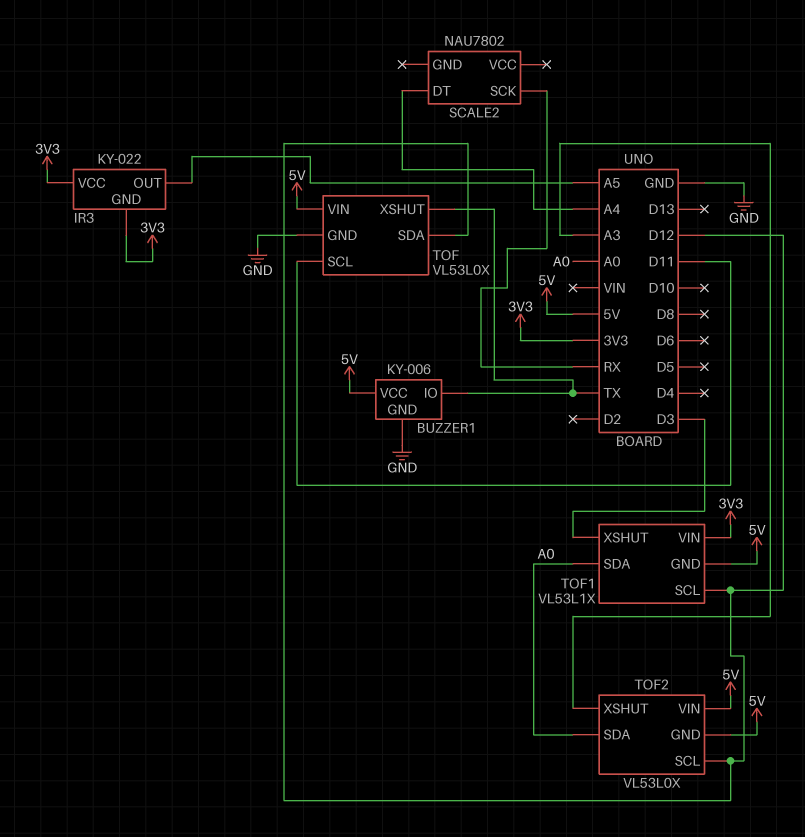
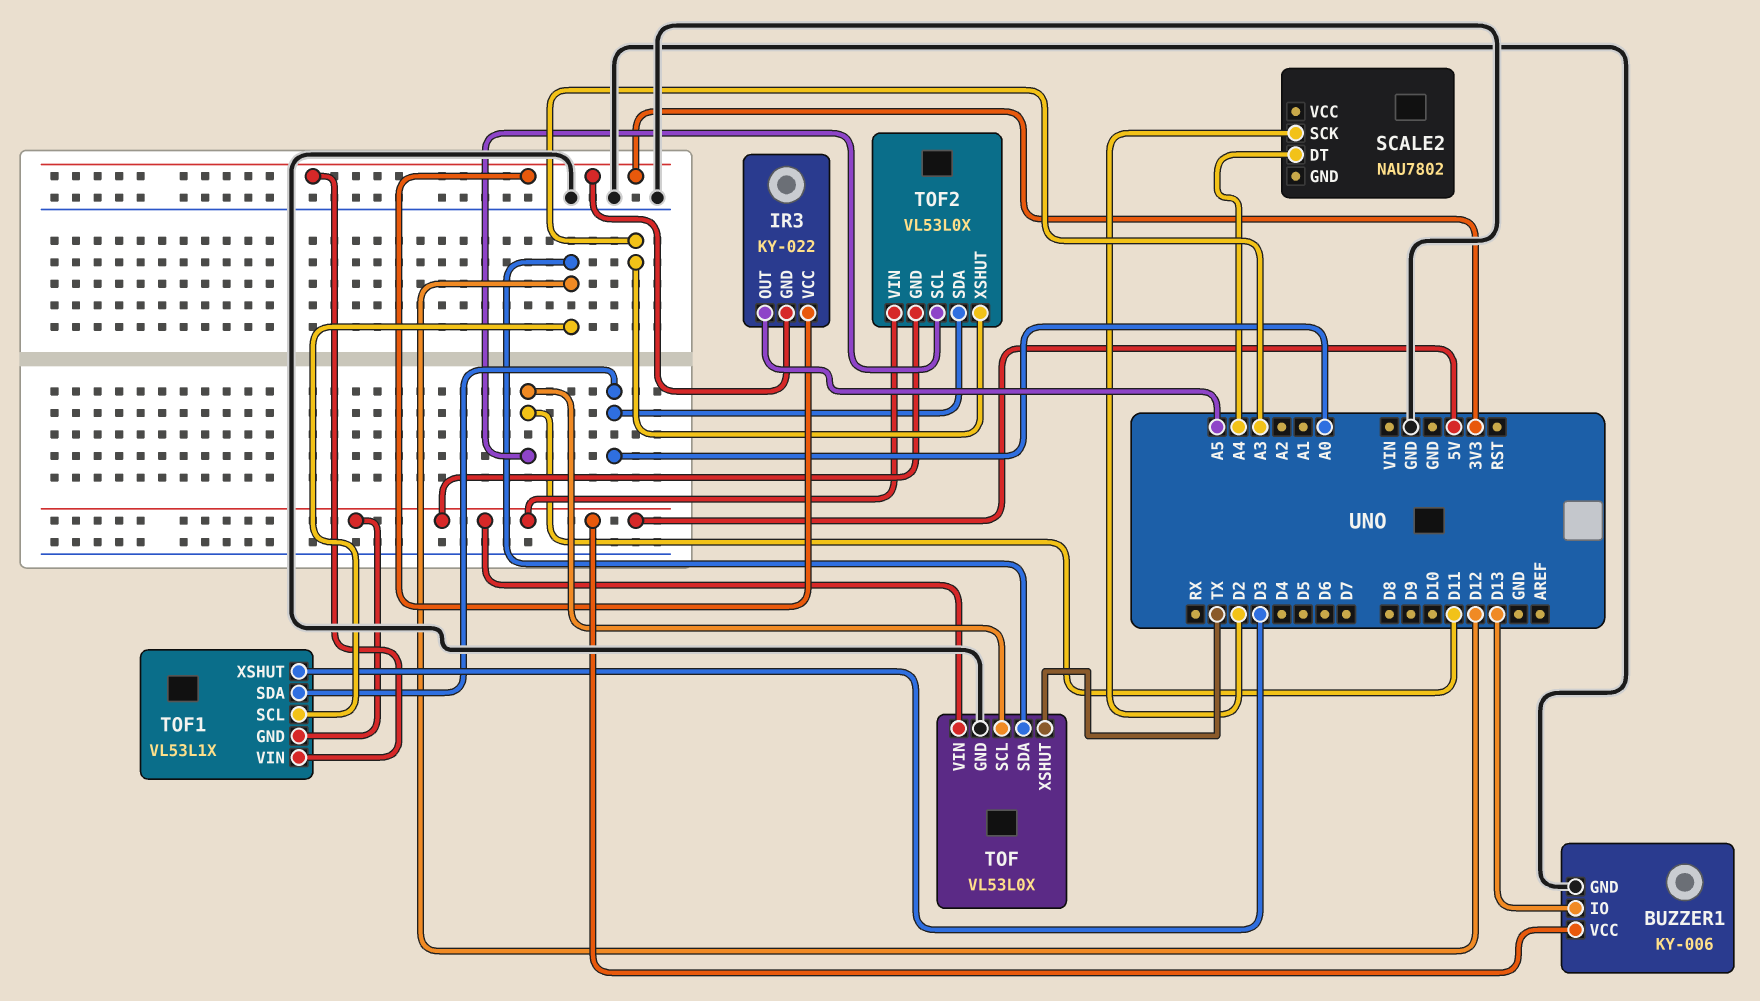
BUZZER1 pin IO: TX -> D13
SCALE2 pin SCK: RX -> D2
TOF2 pin SCL: D12 -> D11

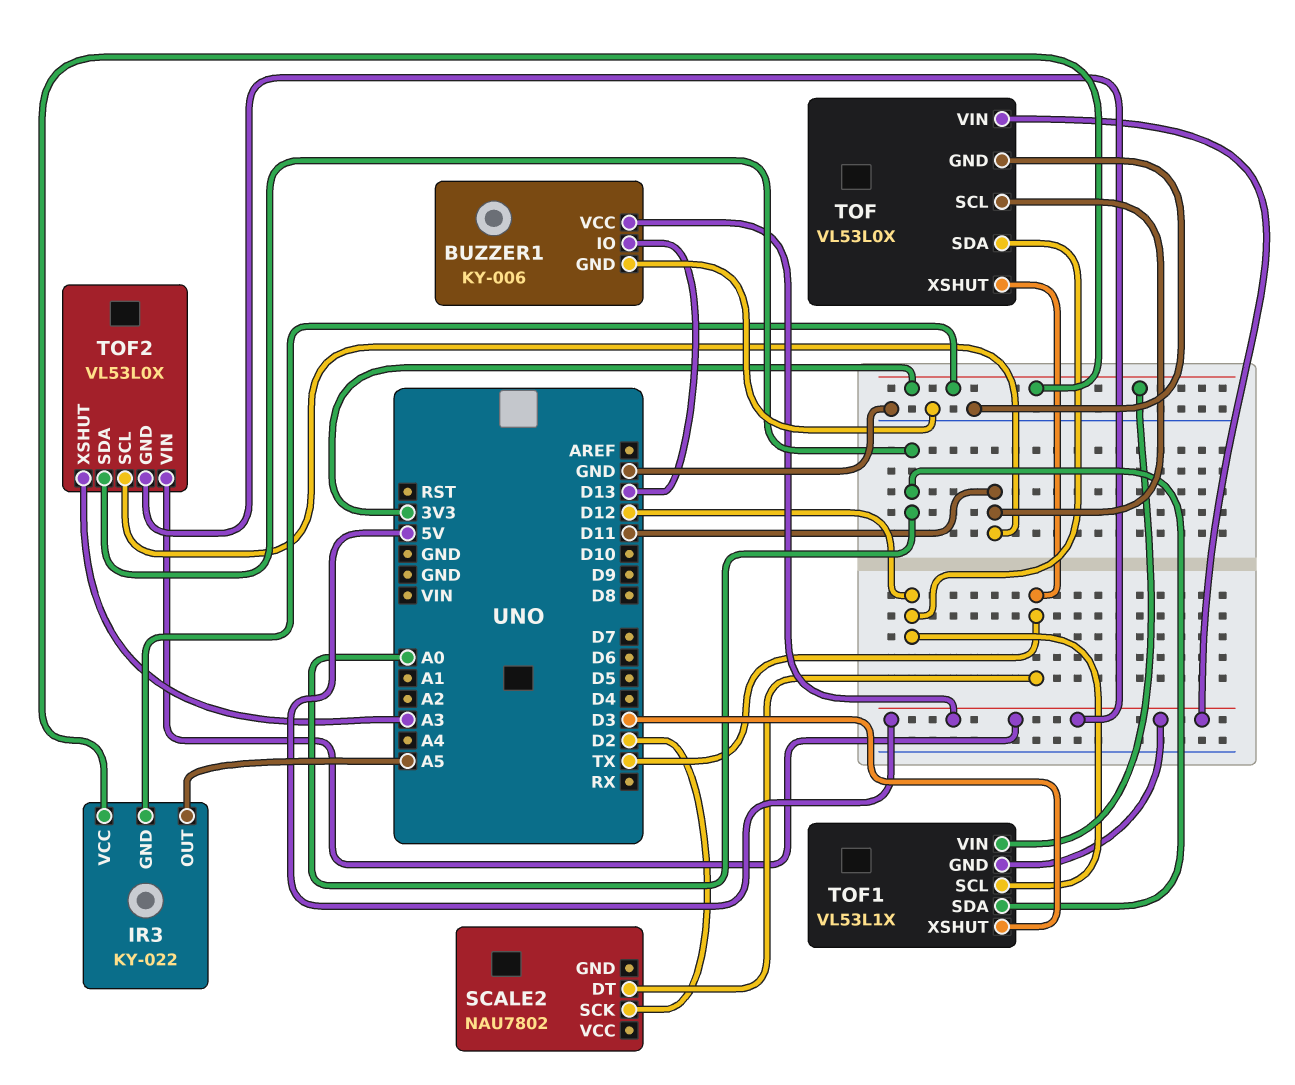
SCALE2 pin DT: A4 -> TX

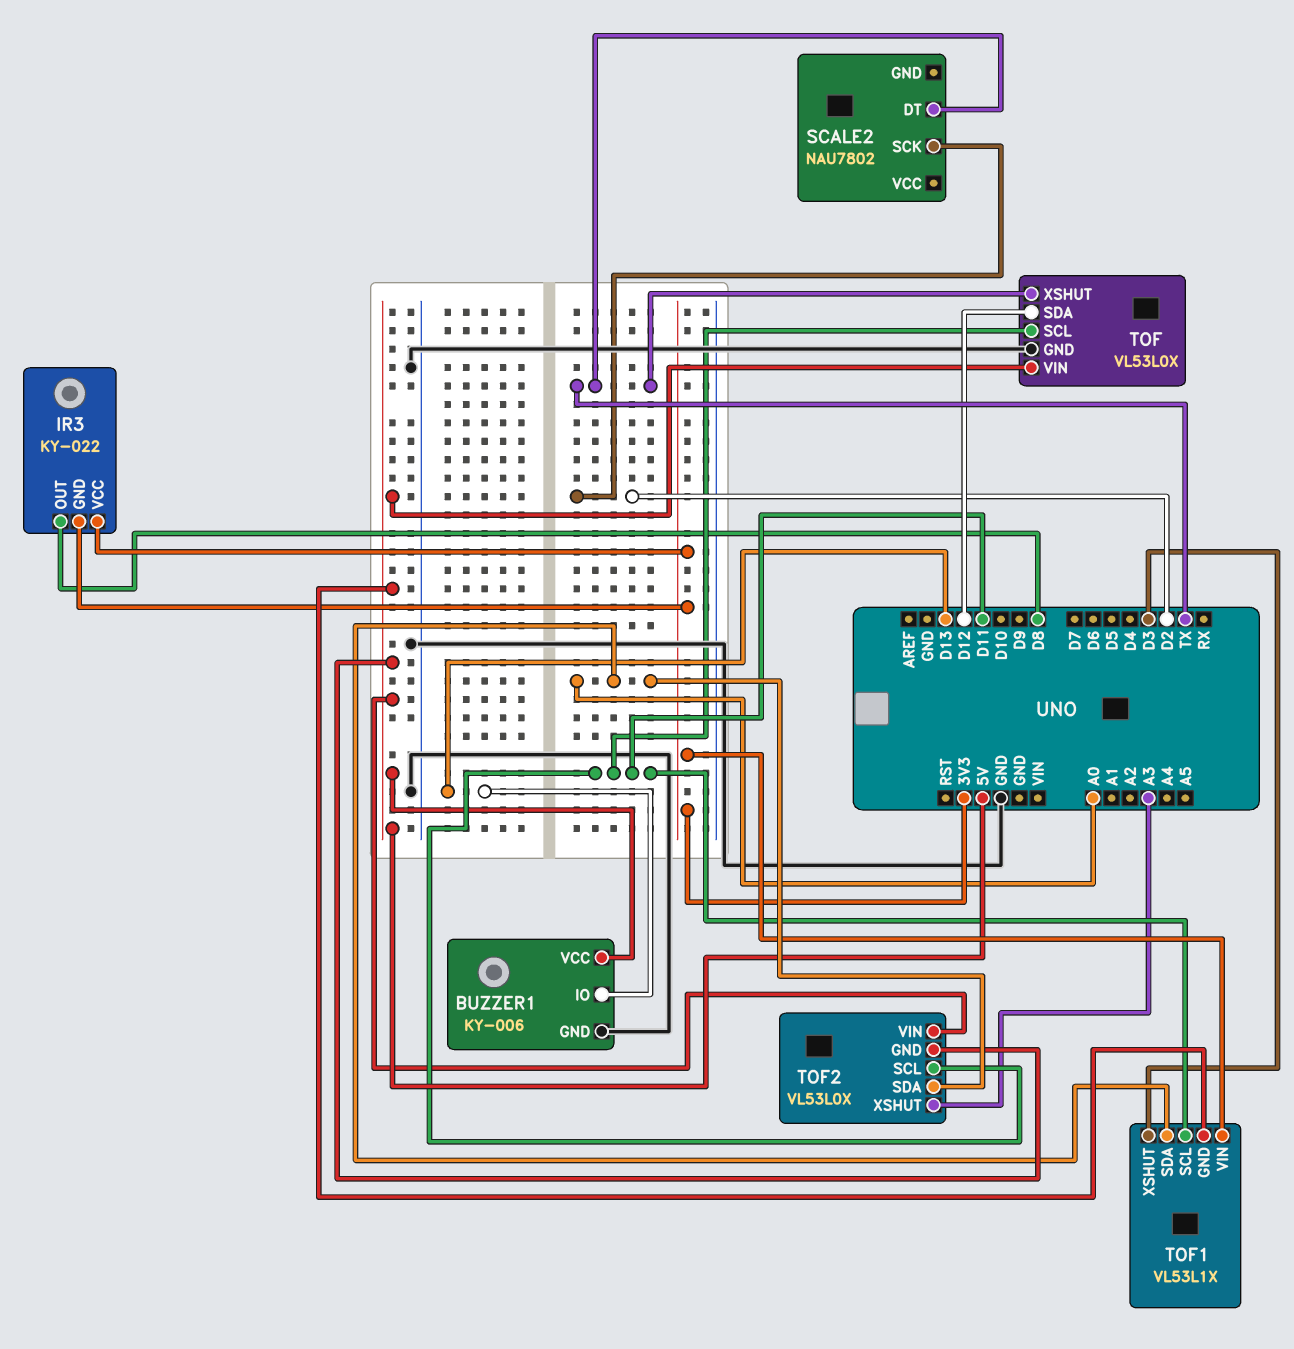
IR3 pin OUT: A5 -> D8
TOF1 pin SCL: D12 -> D11

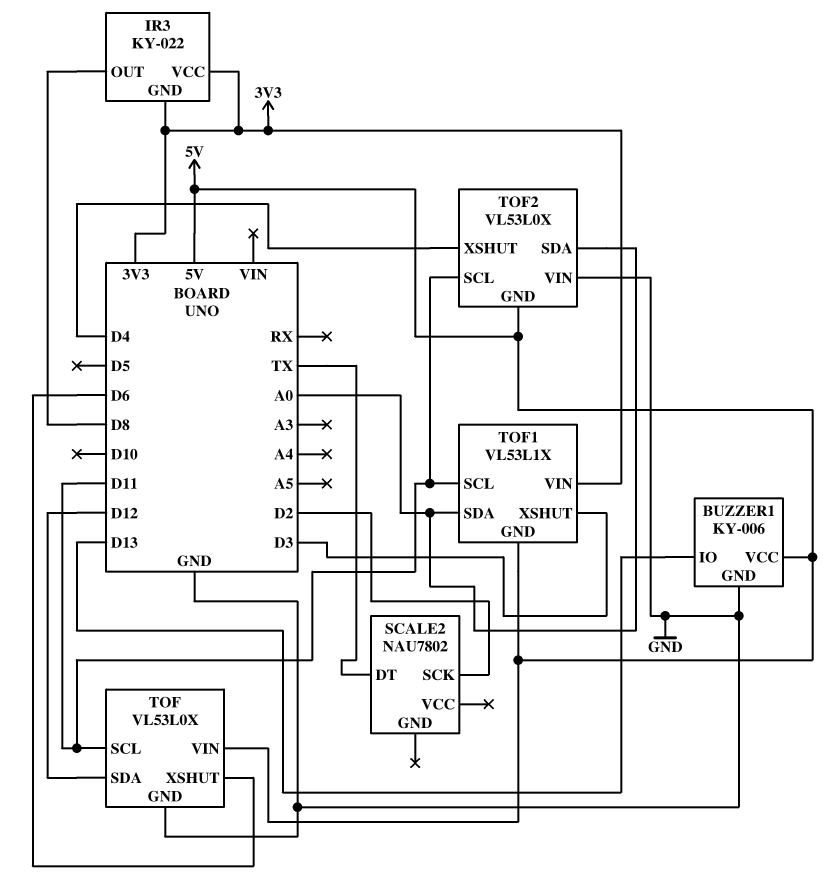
TOF pin XSHUT: TX -> D6
TOF2 pin VIN: 5V -> GND
TOF2 pin XSHUT: A3 -> D4

